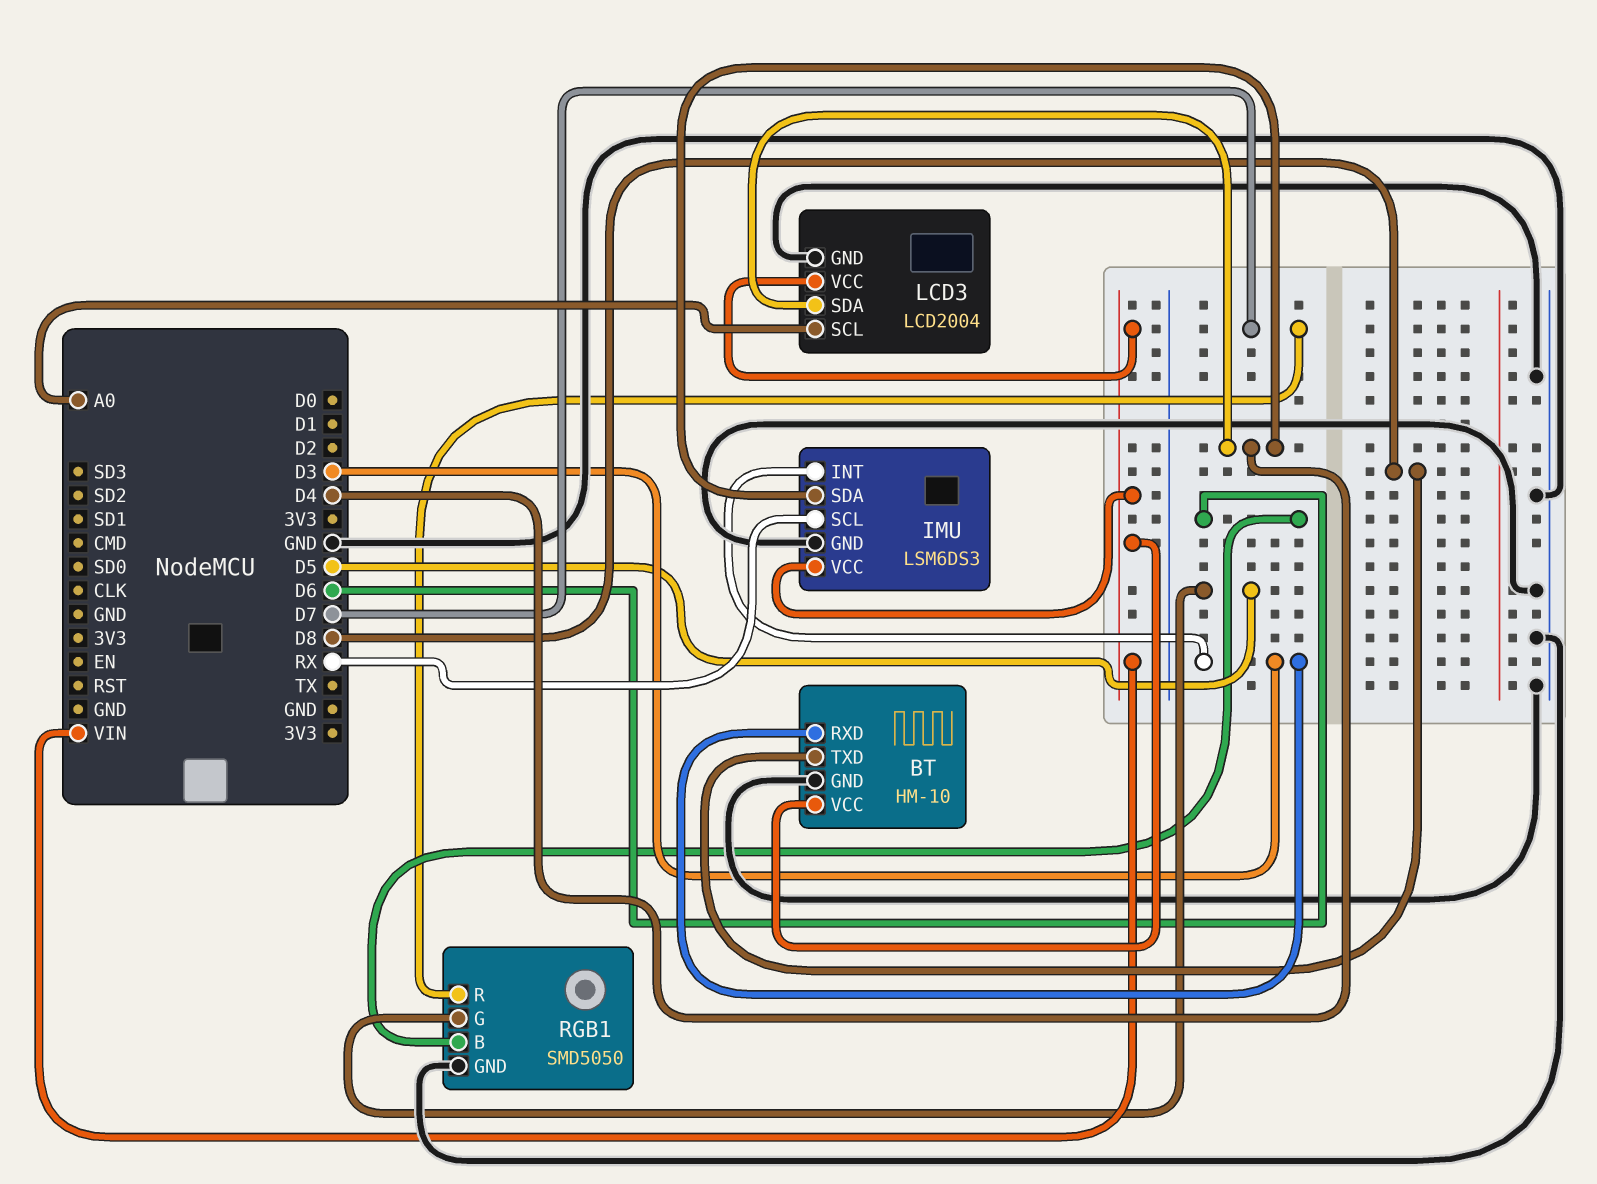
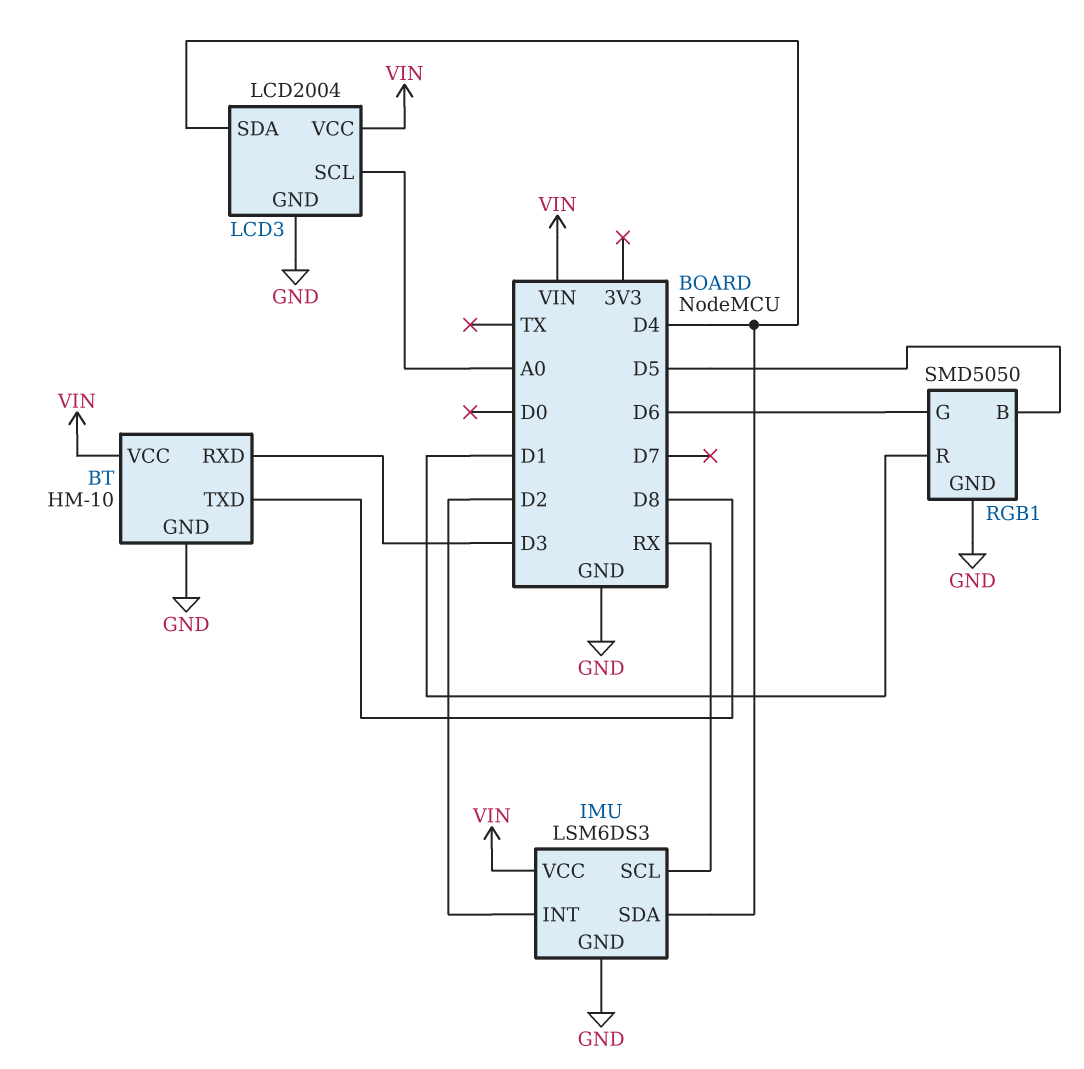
IMU pin INT: D3 -> D2
RGB1 pin B: D6 -> D5
RGB1 pin G: D5 -> D6
RGB1 pin R: D7 -> D1

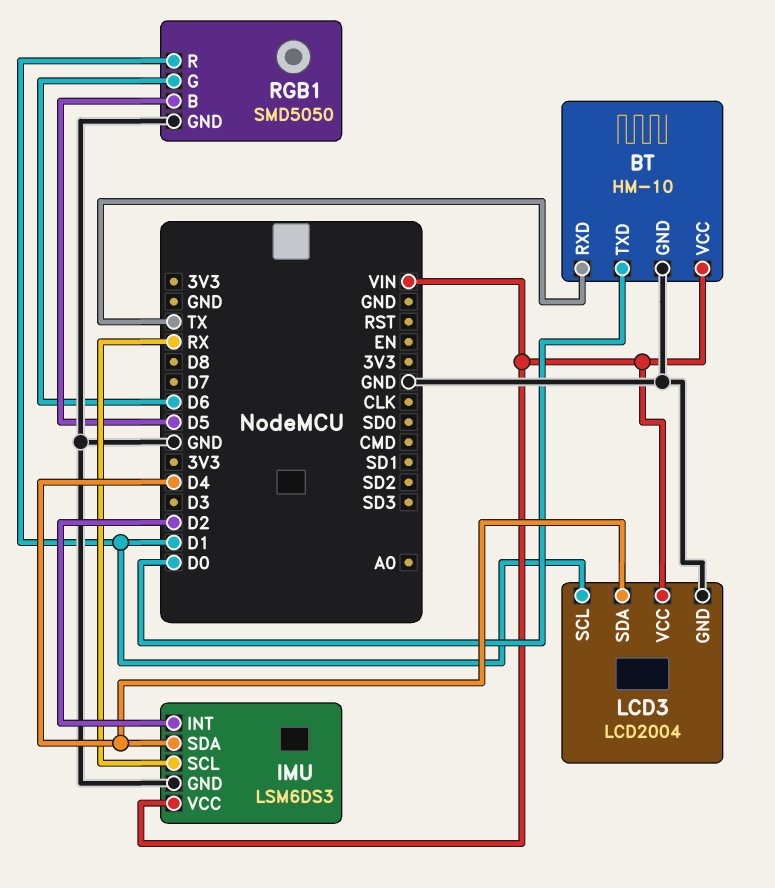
BT pin RXD: D3 -> TX
BT pin TXD: D8 -> D0
LCD3 pin SCL: A0 -> D1

